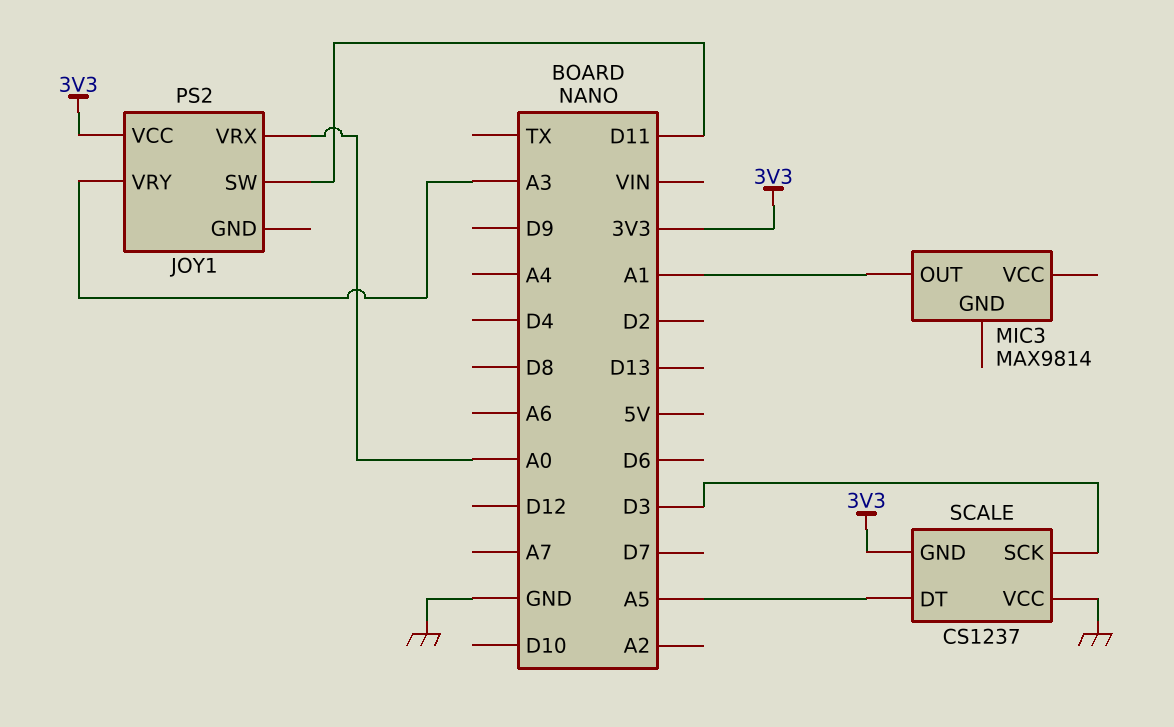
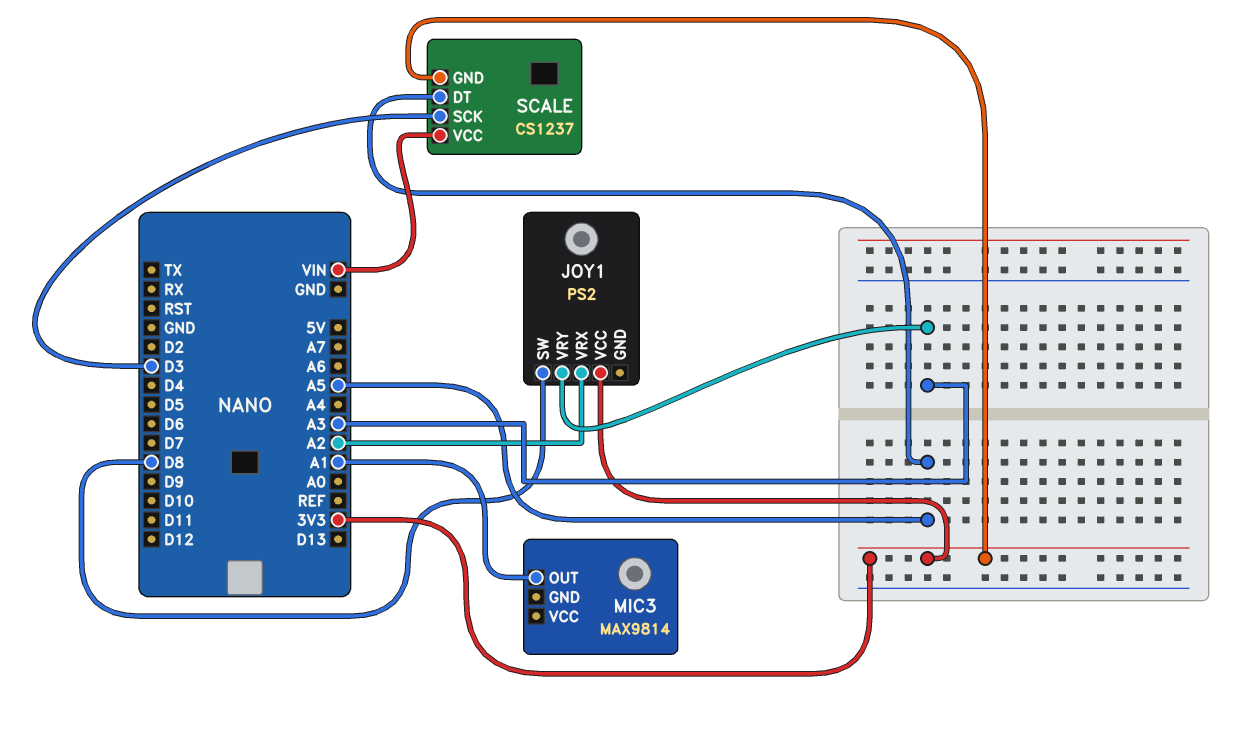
JOY1 pin SW: D11 -> D8
JOY1 pin VRX: A0 -> A2
SCALE pin VCC: GND -> VIN

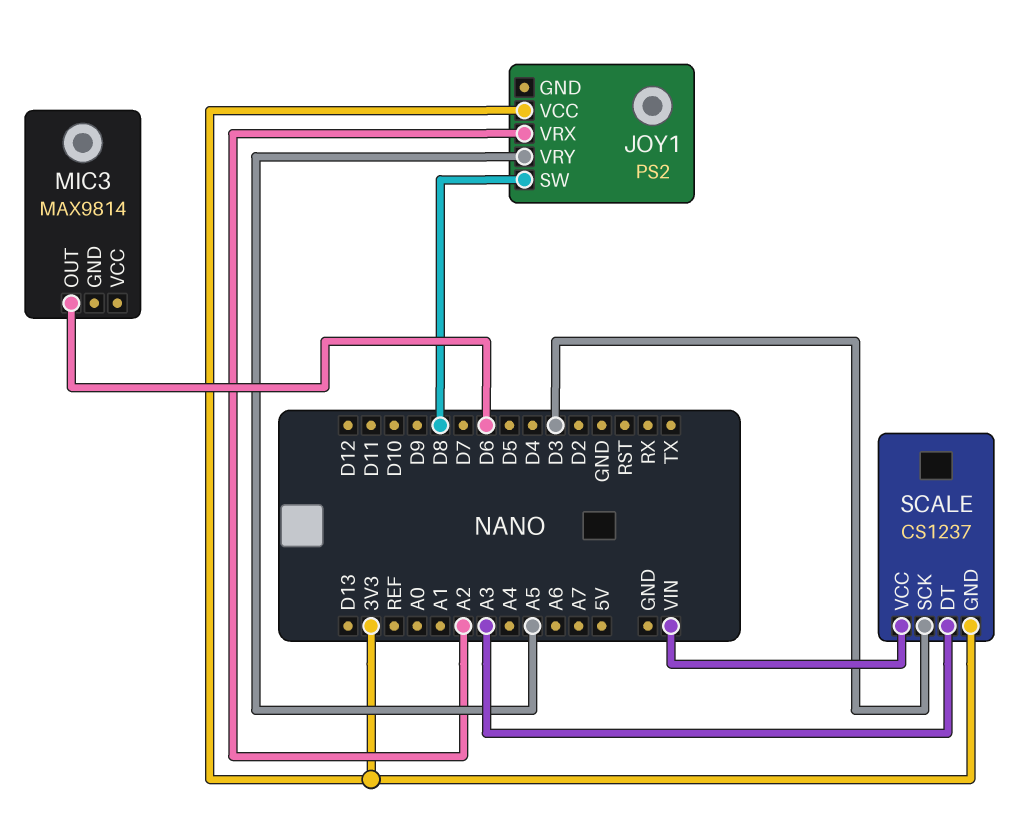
JOY1 pin VRY: A3 -> A5
MIC3 pin OUT: A1 -> D6
SCALE pin DT: A5 -> A3

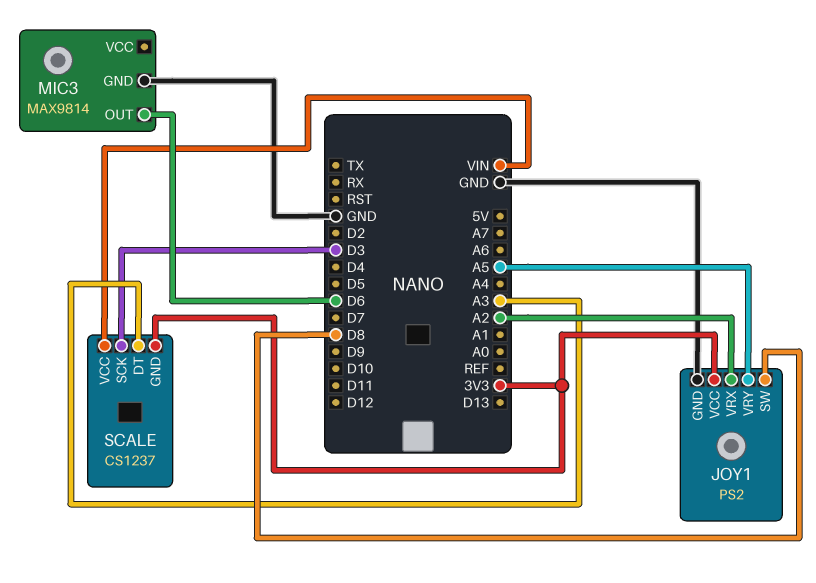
JOY1 pin GND: none -> GND
MIC3 pin GND: none -> GND

